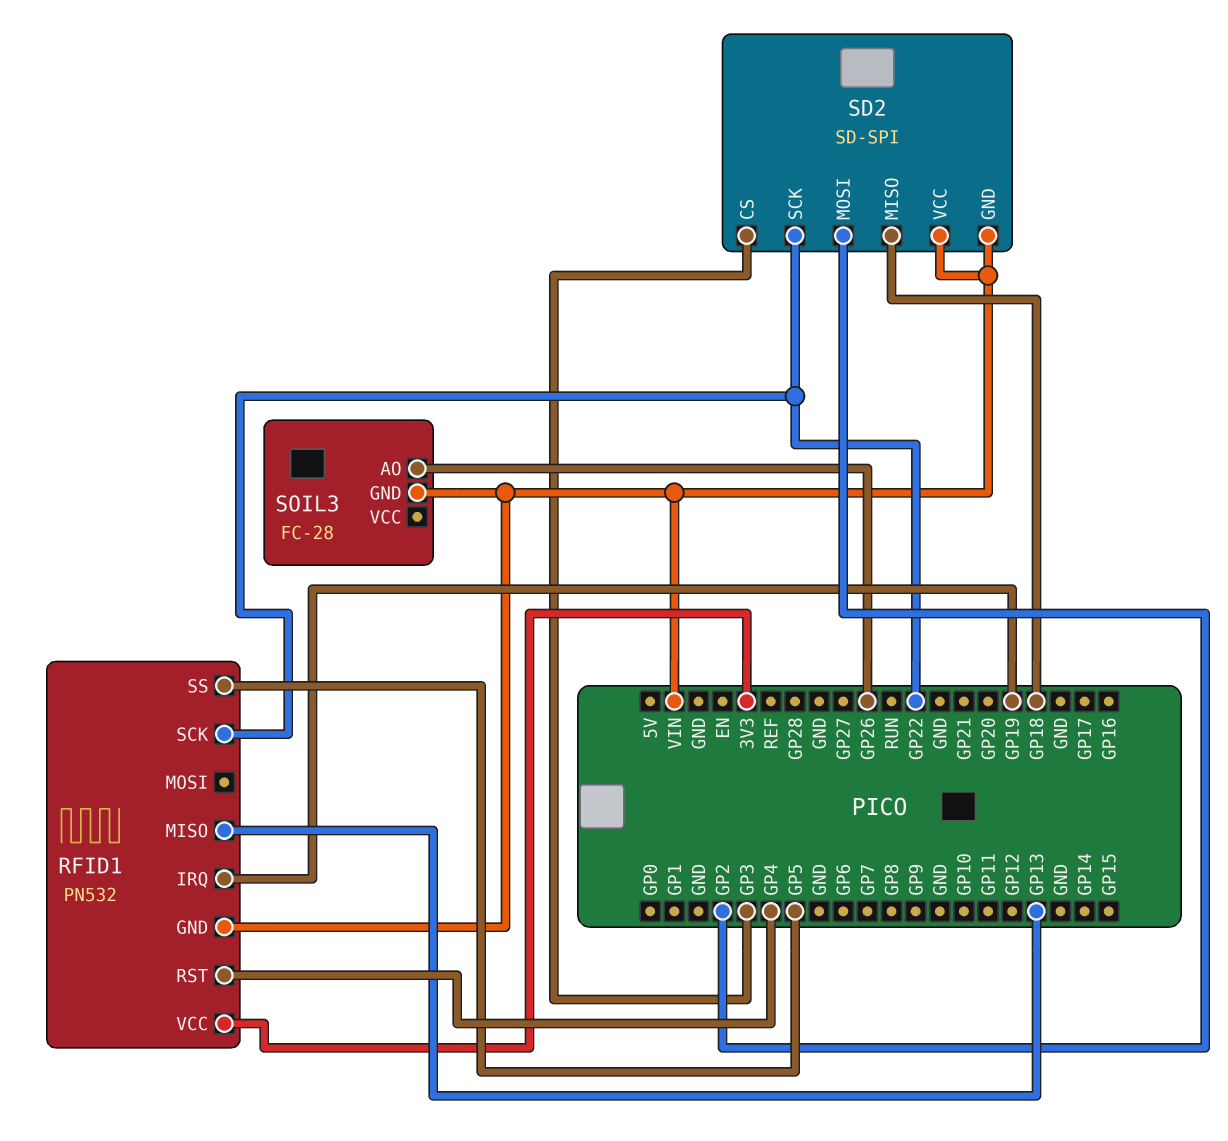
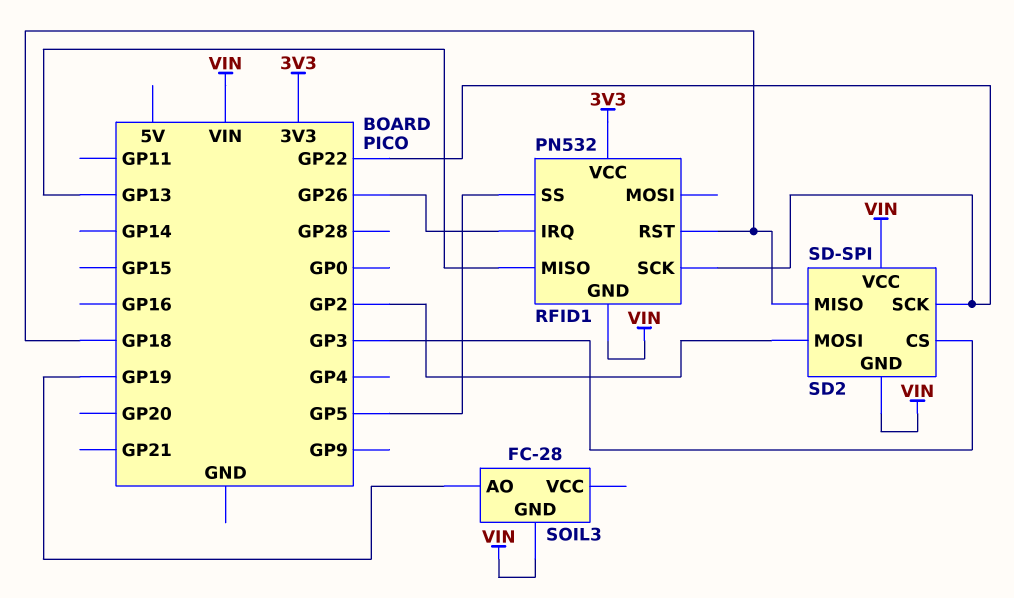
RFID1 pin IRQ: GP19 -> GP26
RFID1 pin RST: GP4 -> GP18
SOIL3 pin AO: GP26 -> GP19

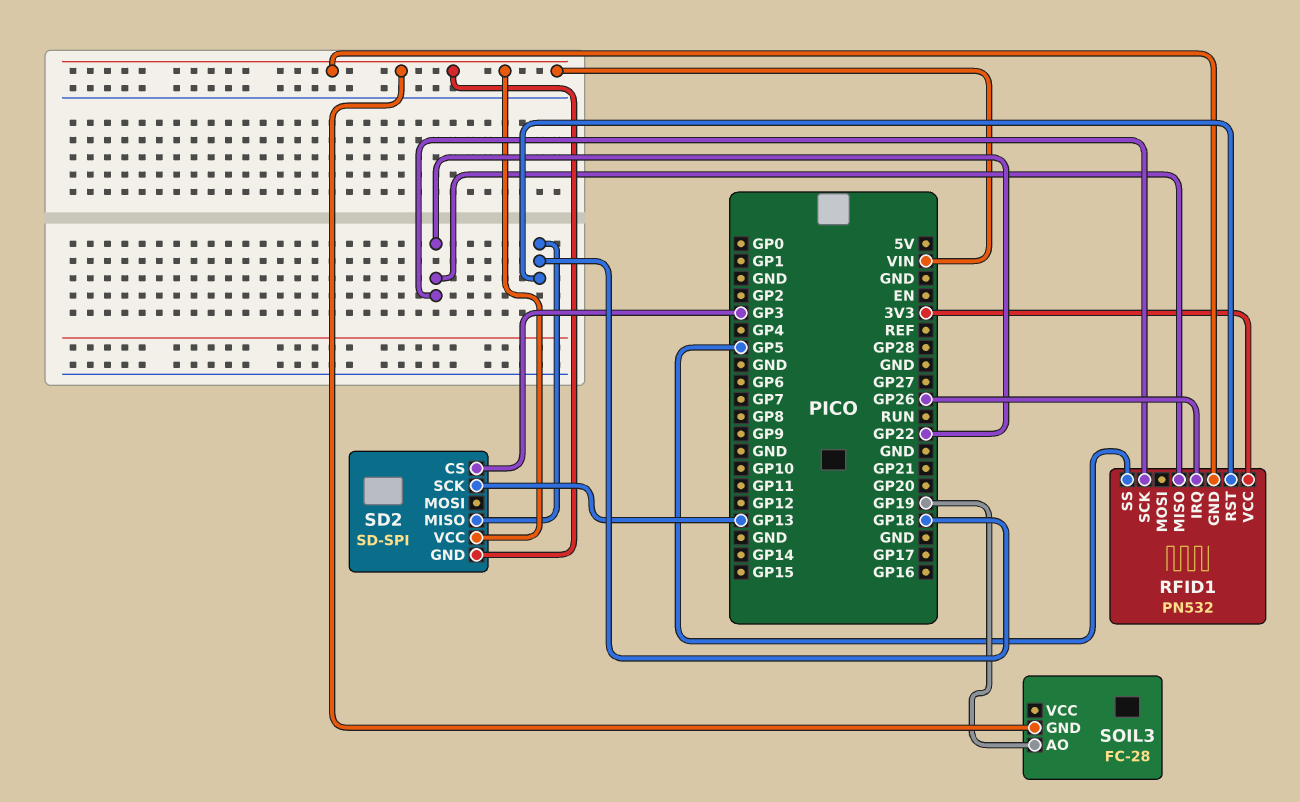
RFID1 pin MISO: GP13 -> GP22
SD2 pin MOSI: GP2 -> none
SD2 pin SCK: GP22 -> GP13

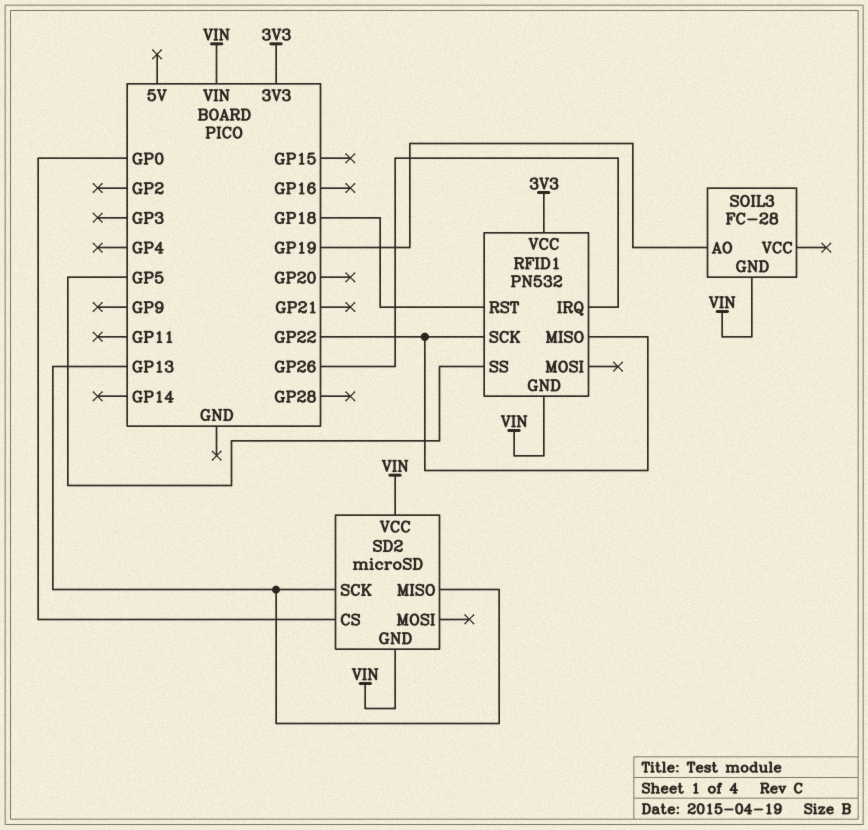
SD2: SD-SPI -> microSD
SD2 pin CS: GP3 -> GP0
SD2 pin MISO: GP18 -> GP13

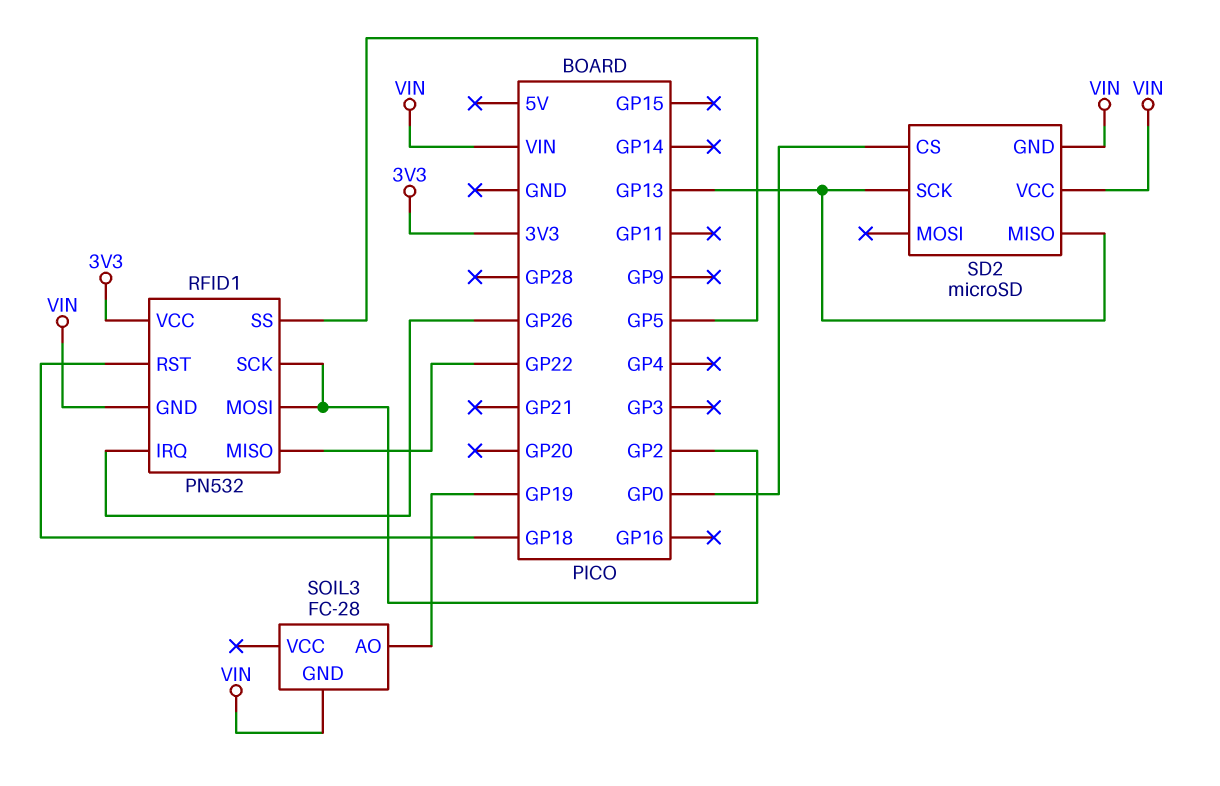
RFID1 pin MOSI: none -> GP2
RFID1 pin SCK: GP22 -> GP2

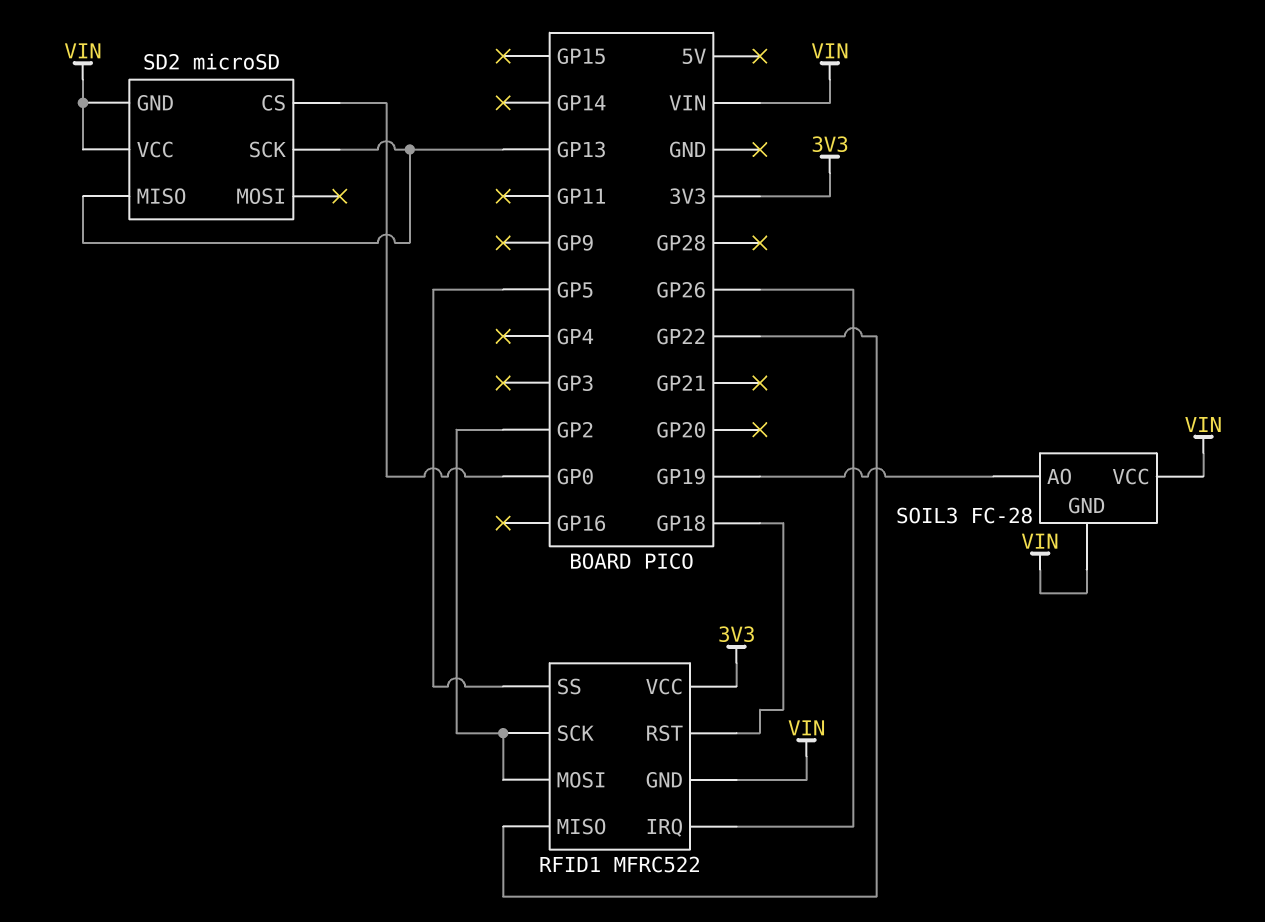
RFID1: PN532 -> MFRC522
SOIL3 pin VCC: none -> VIN

